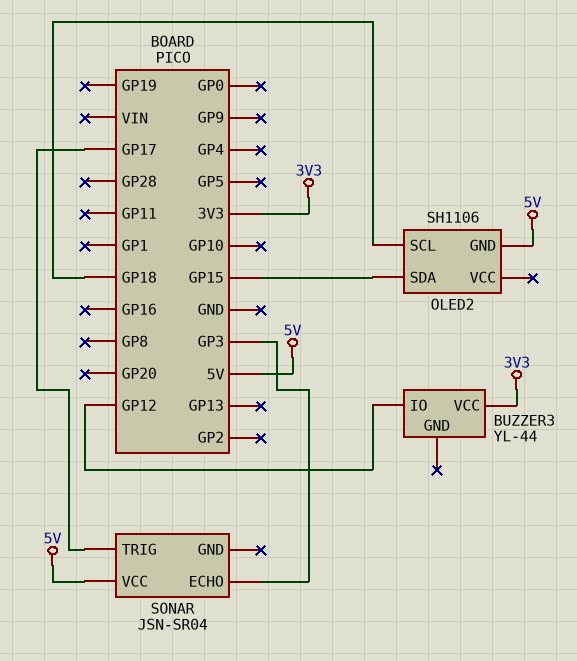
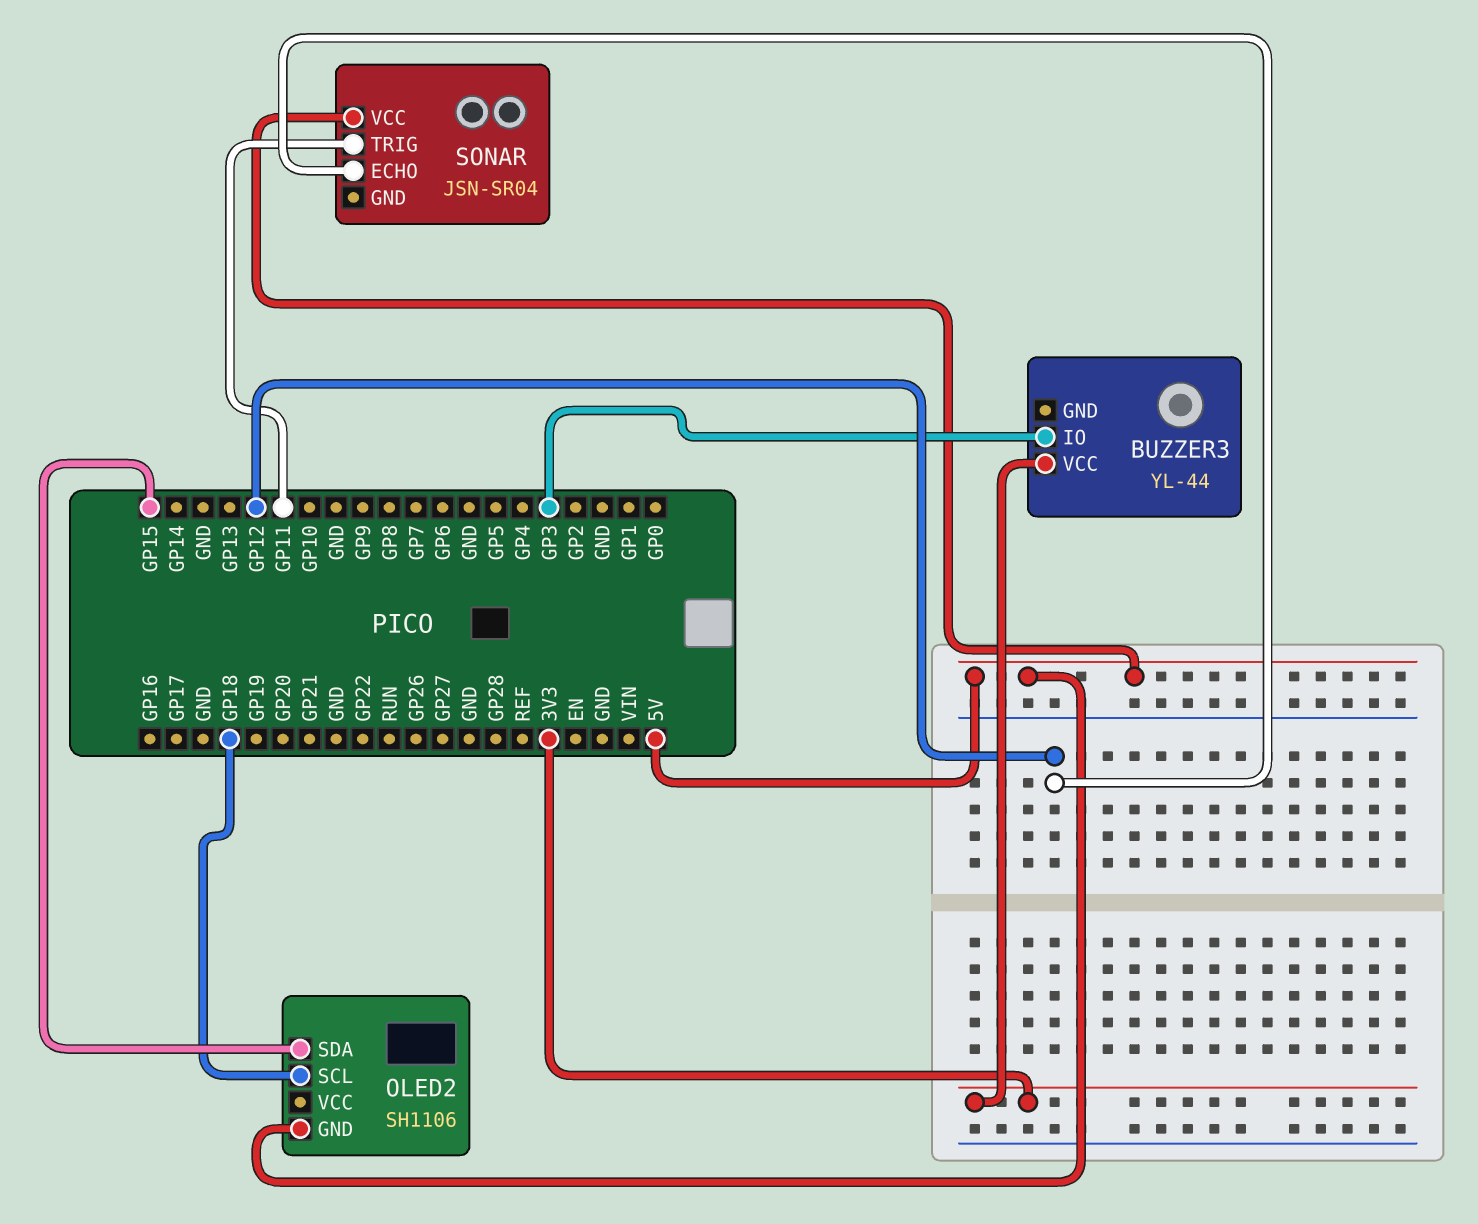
BUZZER3 pin IO: GP12 -> GP3
SONAR pin ECHO: GP3 -> GP12
SONAR pin TRIG: GP17 -> GP11

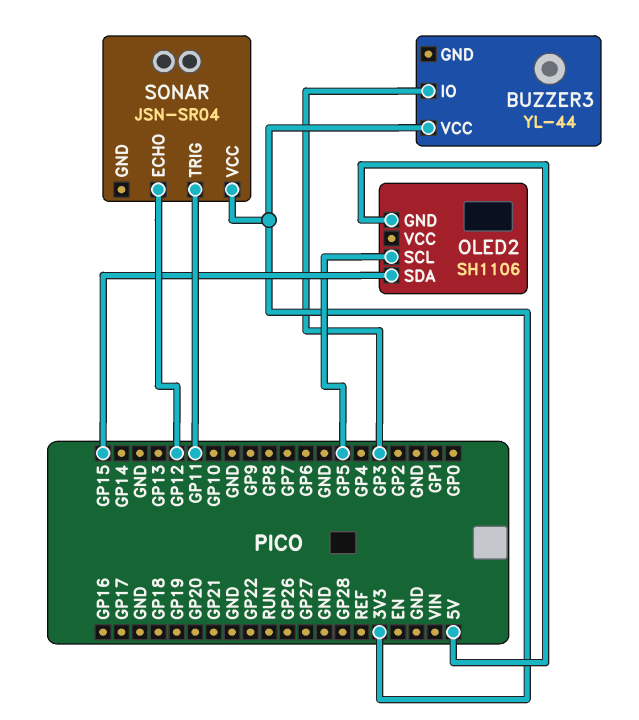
OLED2 pin SCL: GP18 -> GP5
SONAR pin VCC: 5V -> 3V3

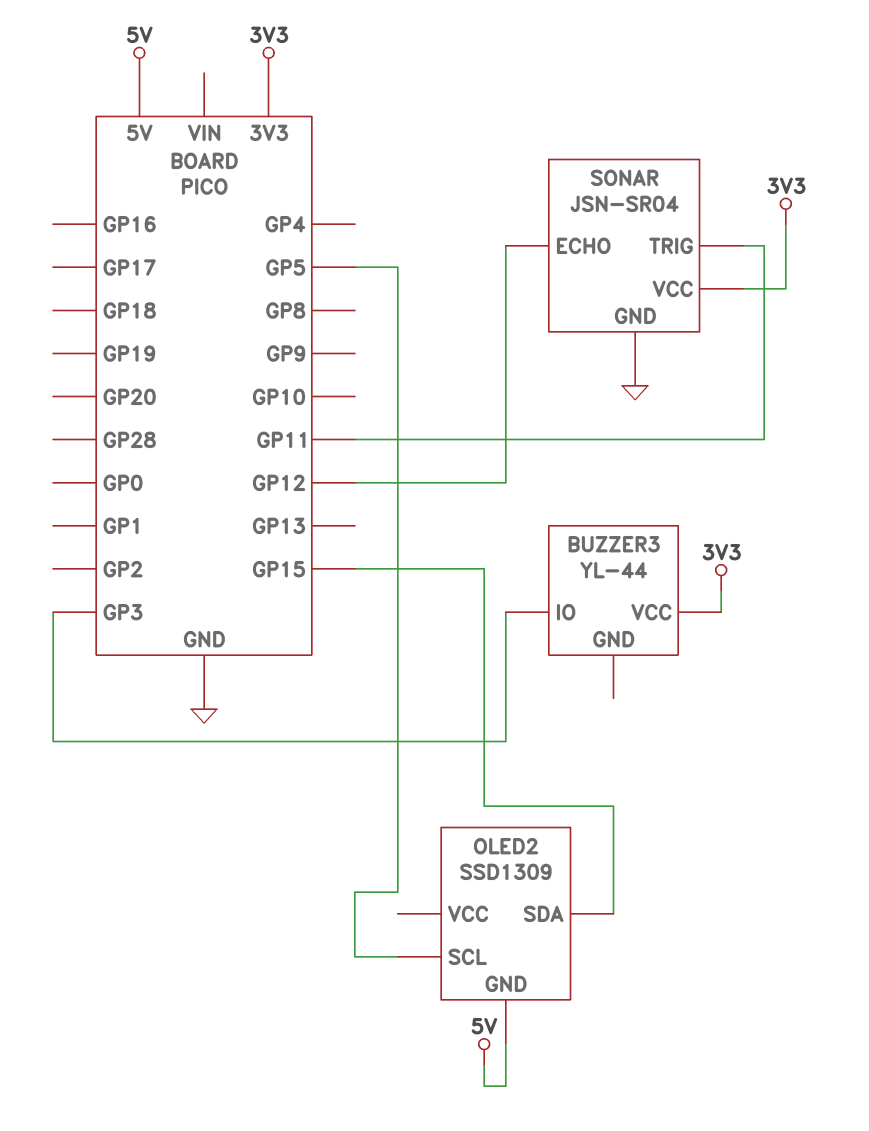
OLED2: SH1106 -> SSD1309
SONAR pin GND: none -> GND

